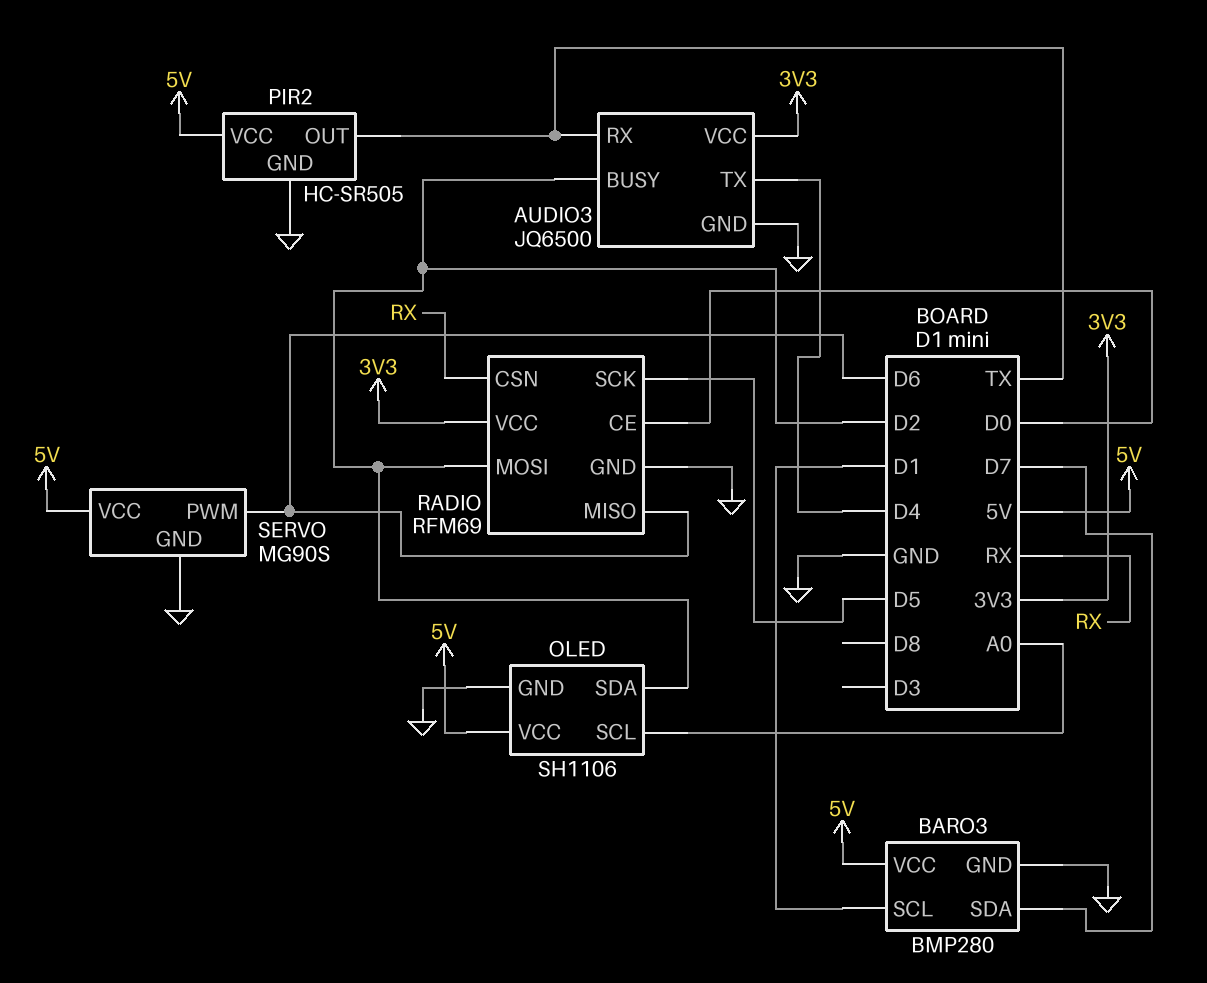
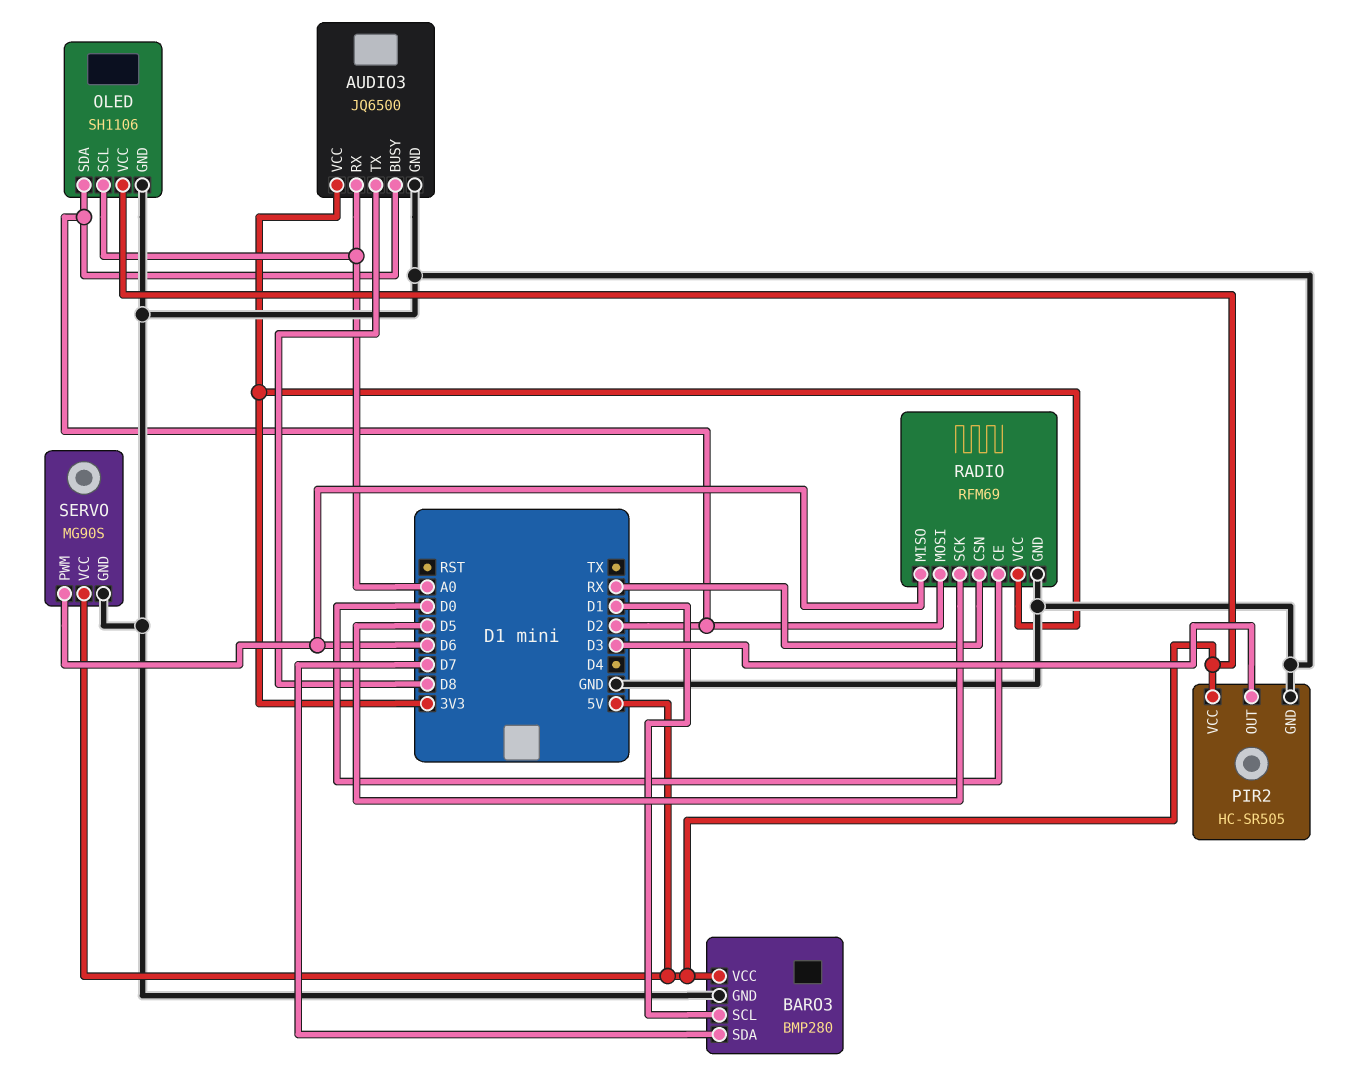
AUDIO3 pin RX: TX -> A0
AUDIO3 pin TX: D4 -> D8
PIR2 pin OUT: TX -> D3

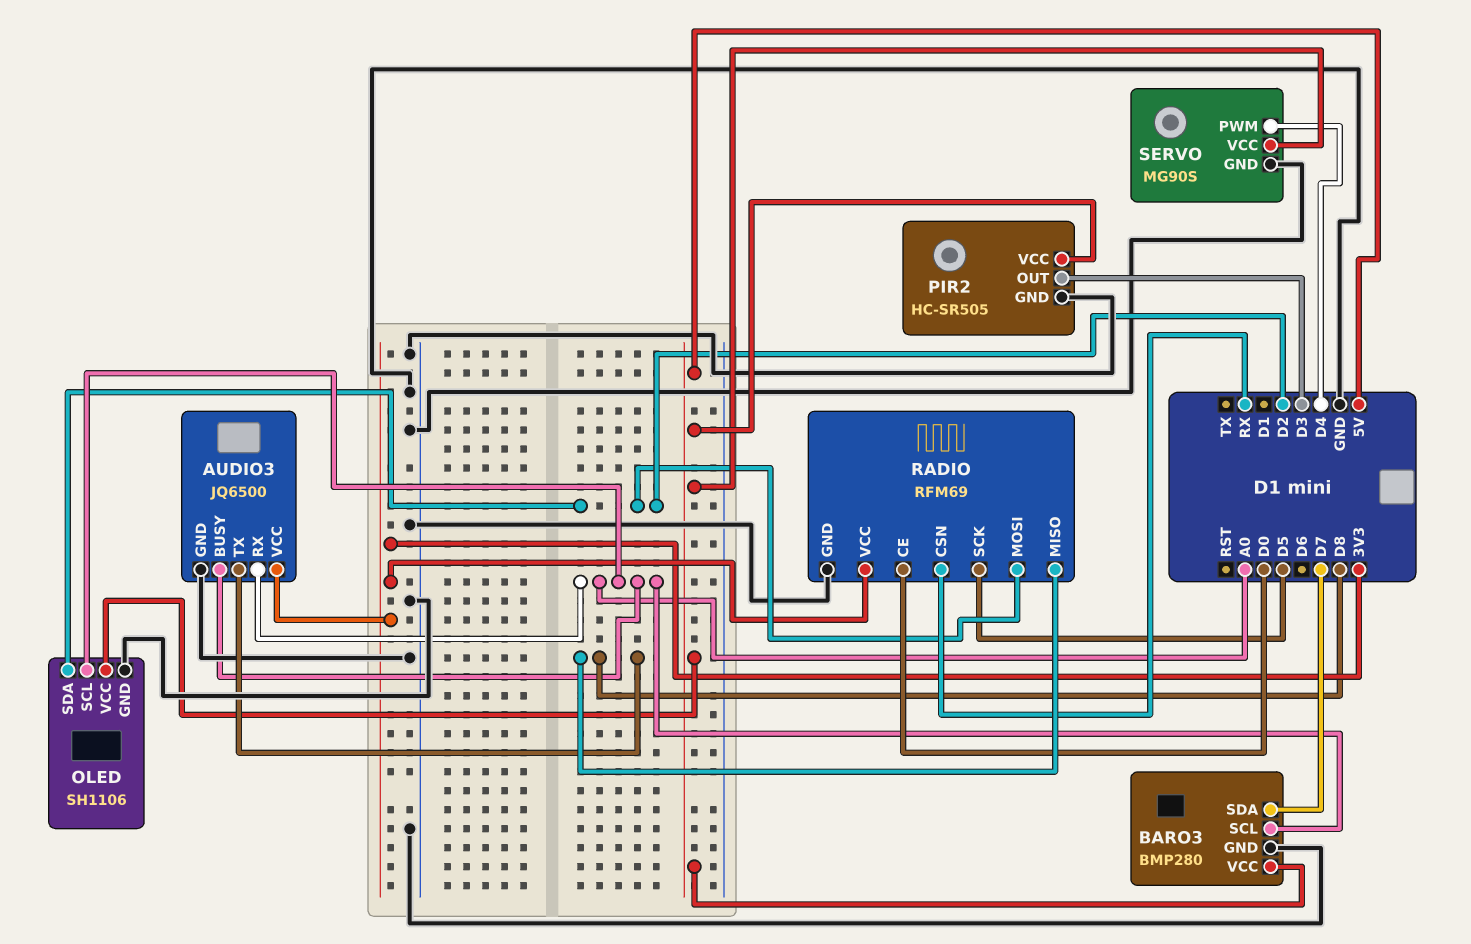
AUDIO3 pin BUSY: D2 -> A0
BARO3 pin SCL: D1 -> A0
RADIO pin MISO: D6 -> D8
SERVO pin PWM: D6 -> D4

